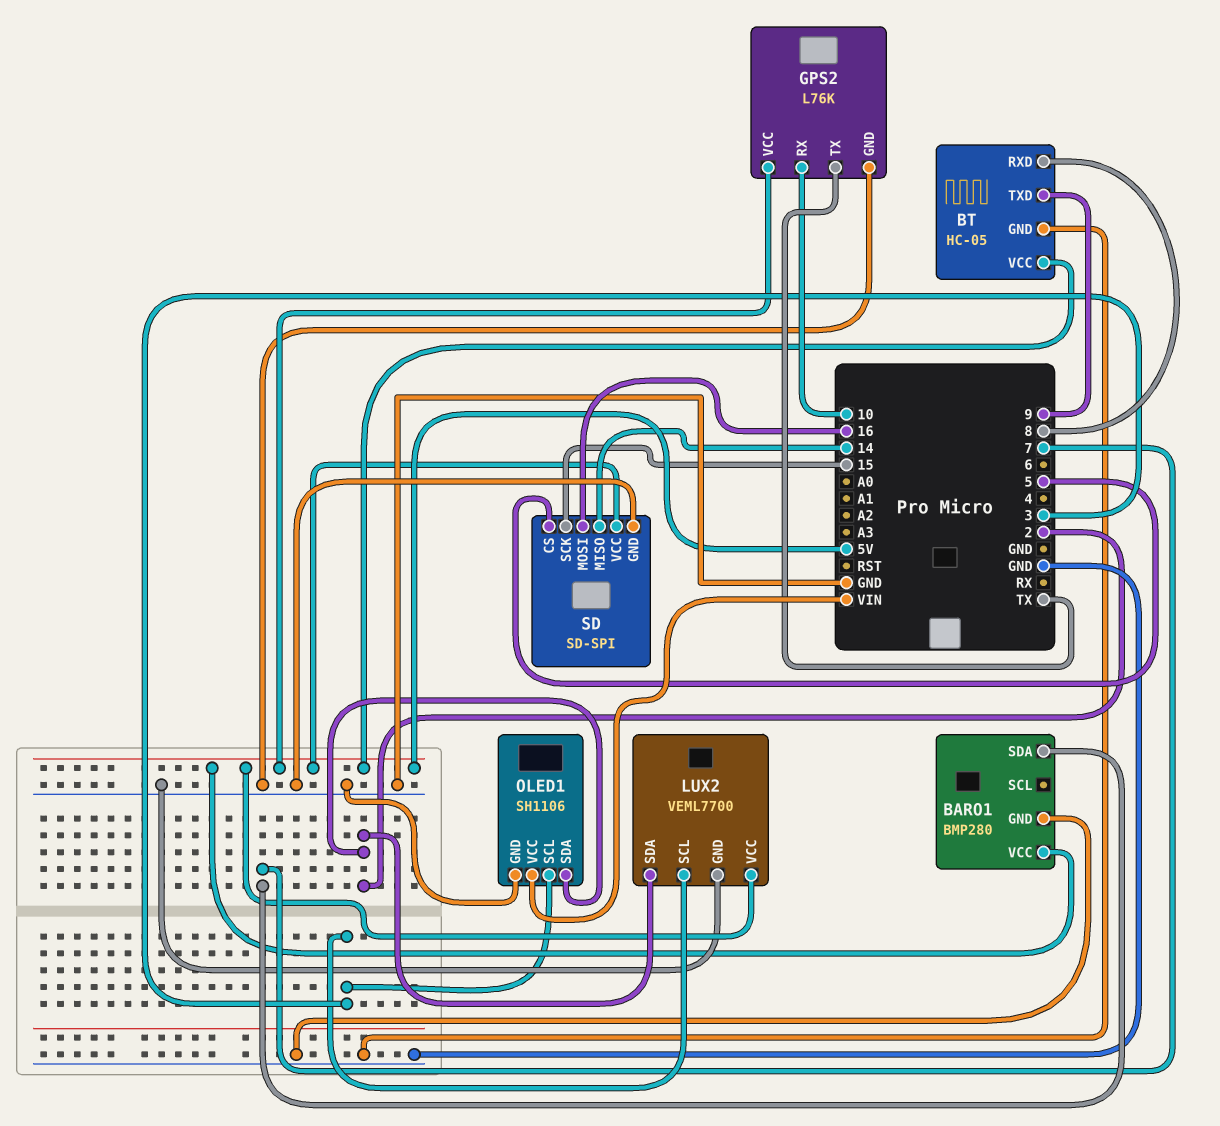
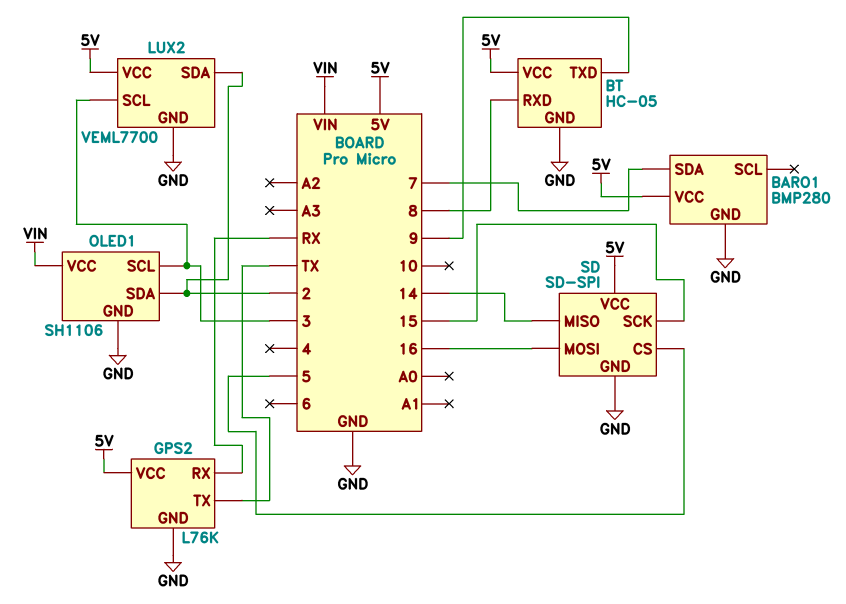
GPS2 pin RX: 10 -> RX

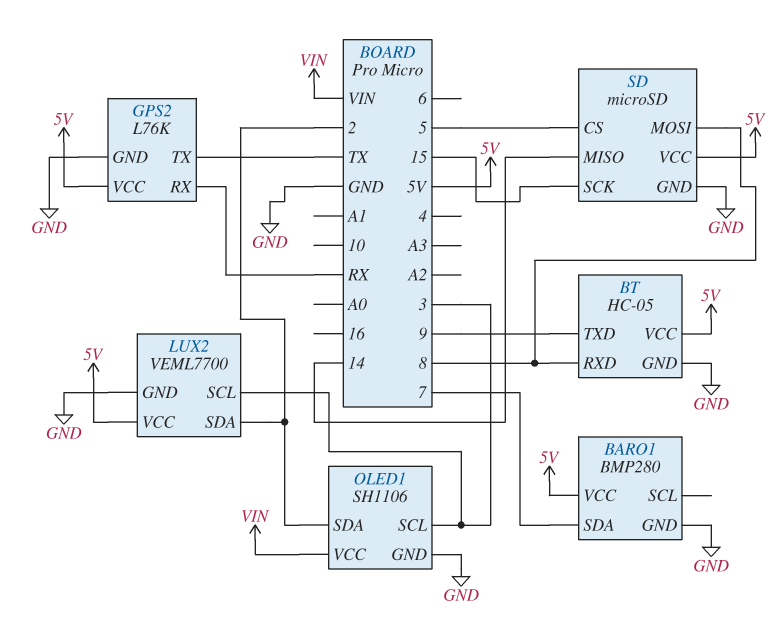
SD: SD-SPI -> microSD
SD pin MOSI: 16 -> 8

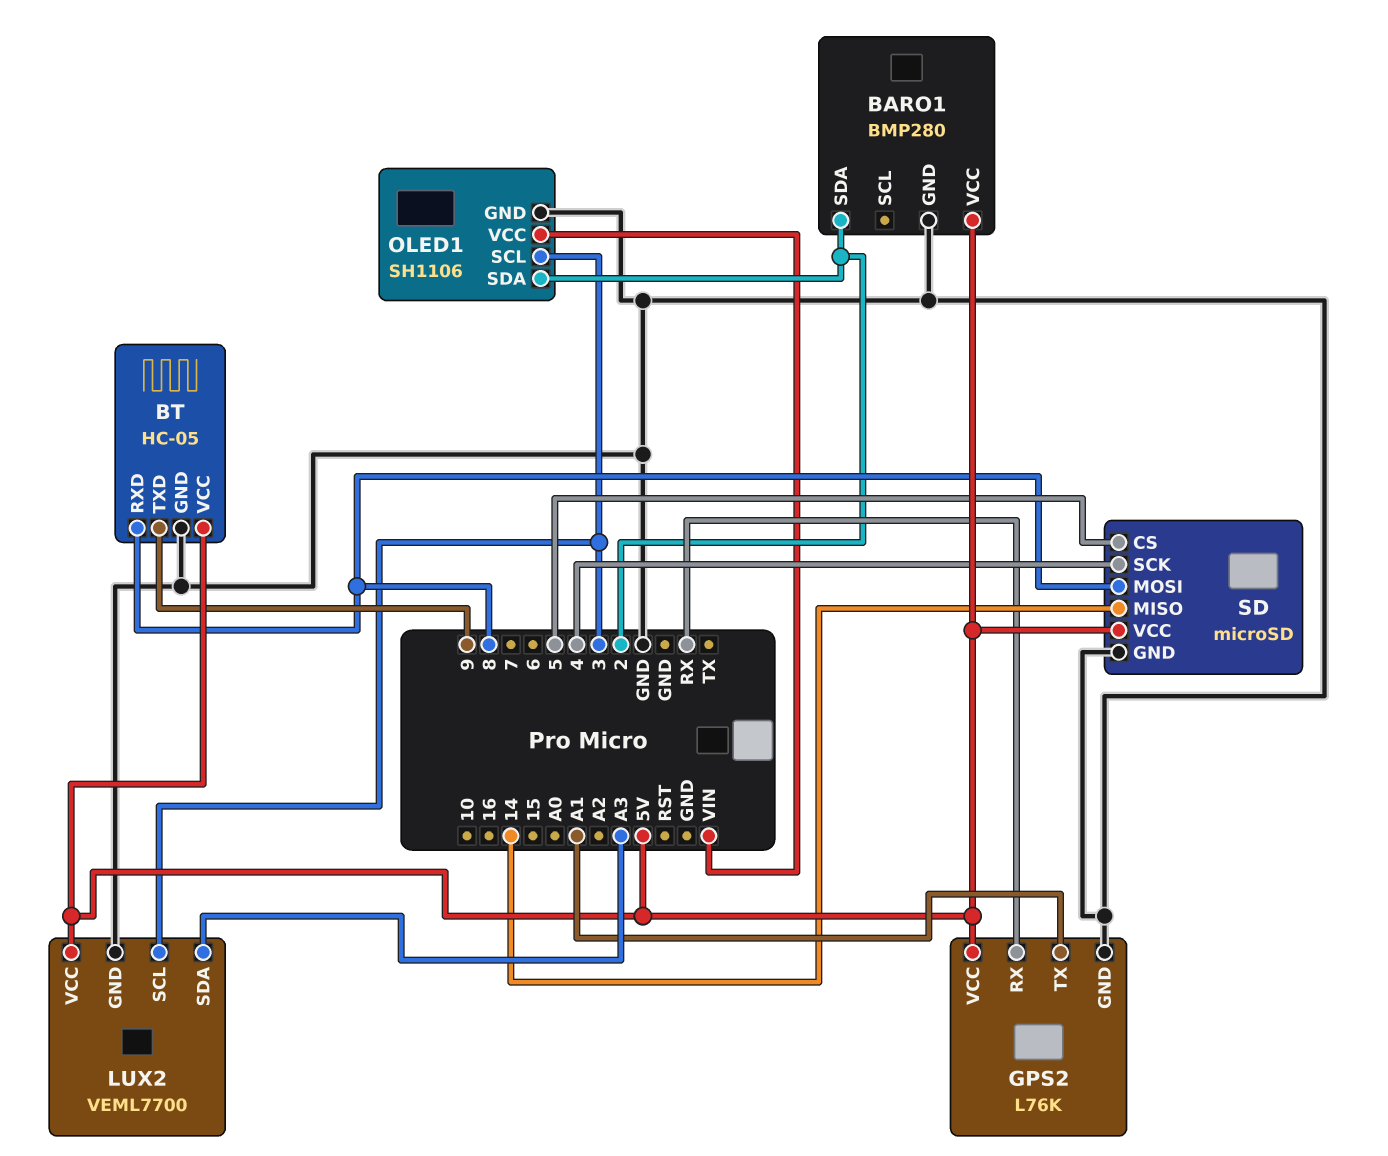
BARO1 pin SDA: 7 -> 2
GPS2 pin TX: TX -> A1
LUX2 pin SDA: 2 -> A3
SD pin SCK: 15 -> 4

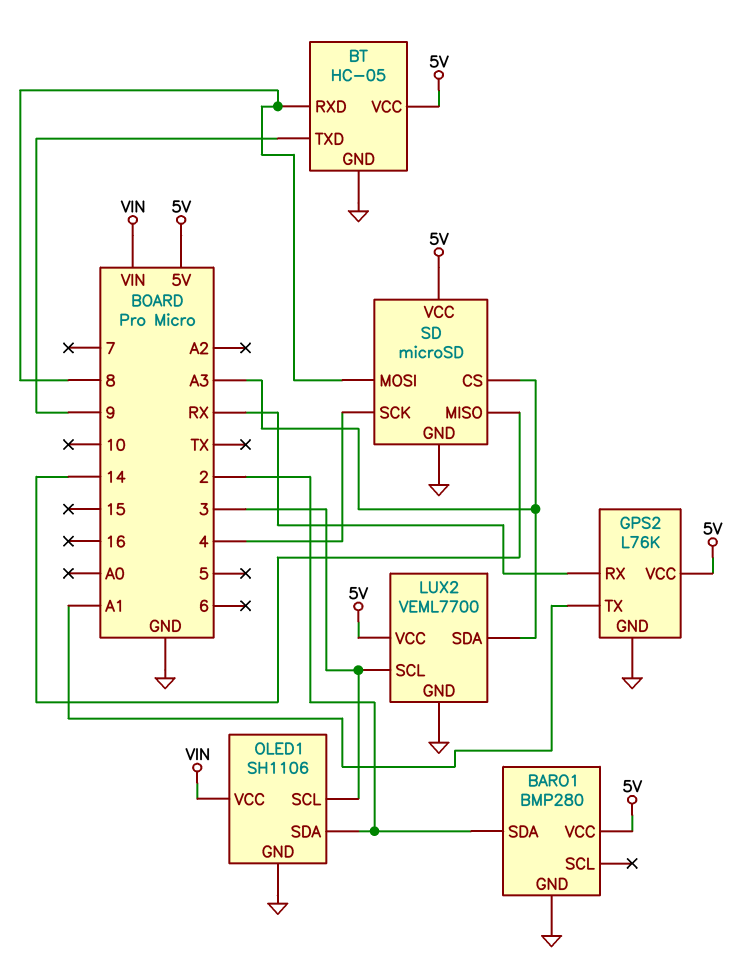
SD pin CS: 5 -> A3

